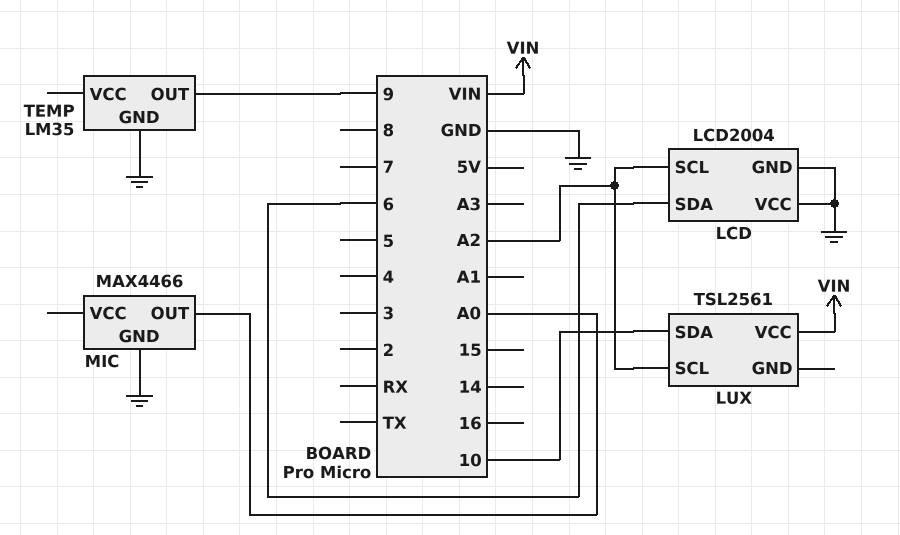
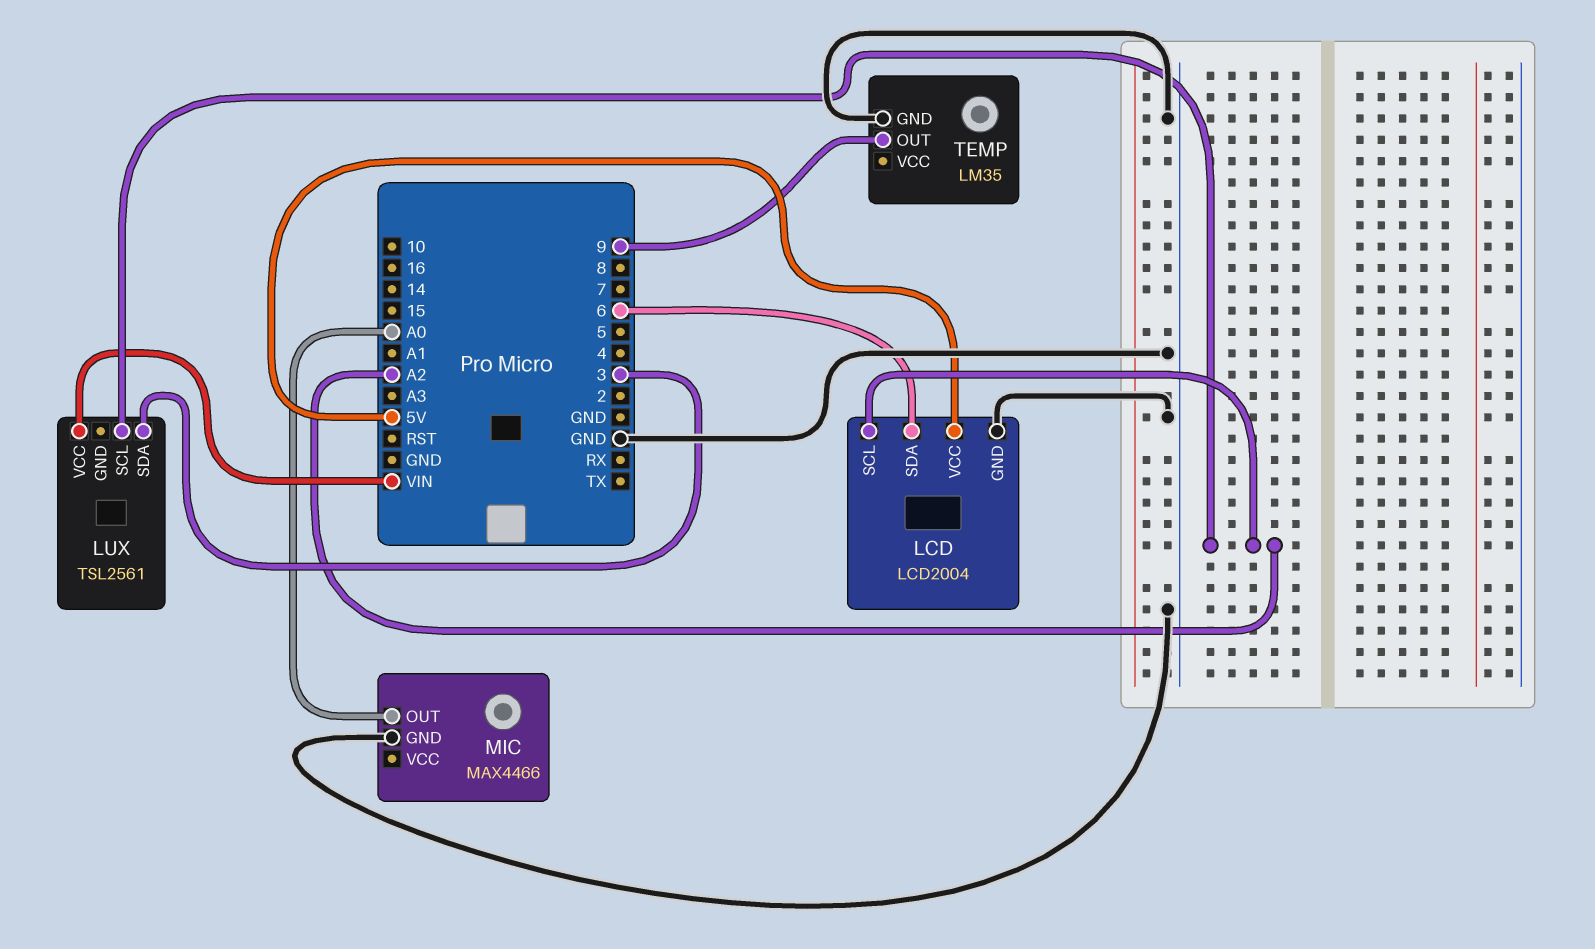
LCD pin VCC: GND -> 5V
LUX pin SDA: 10 -> 3

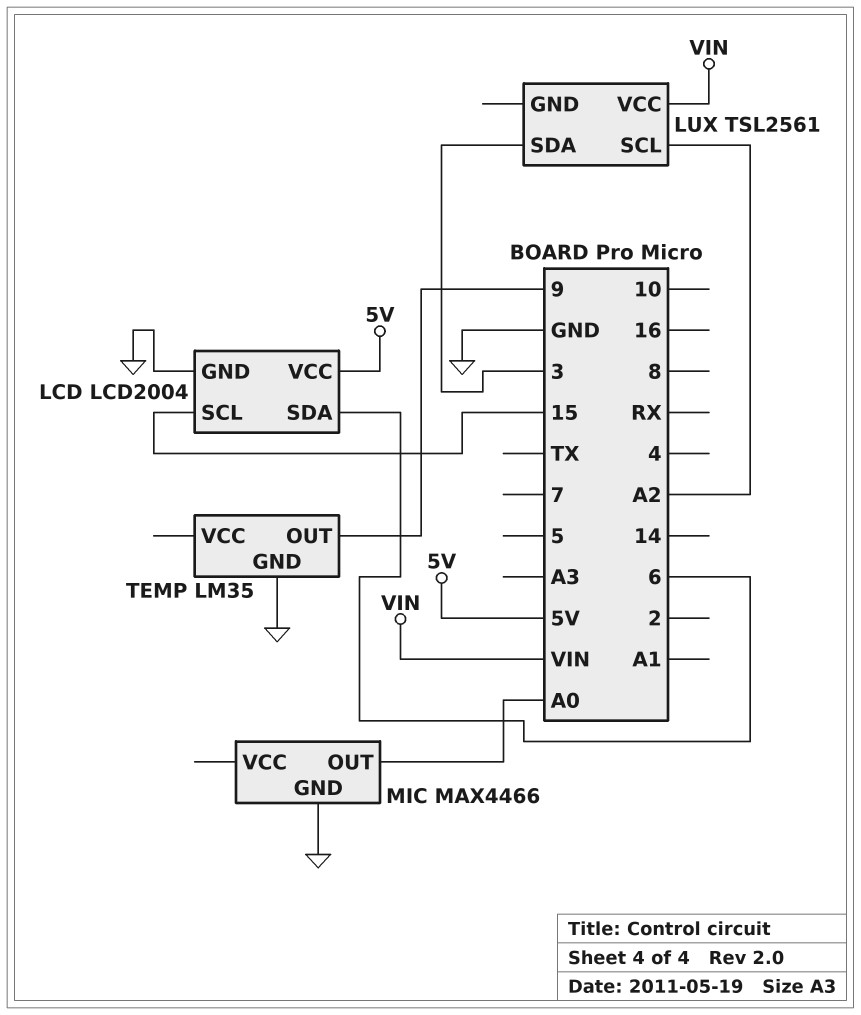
LCD pin SCL: A2 -> 15

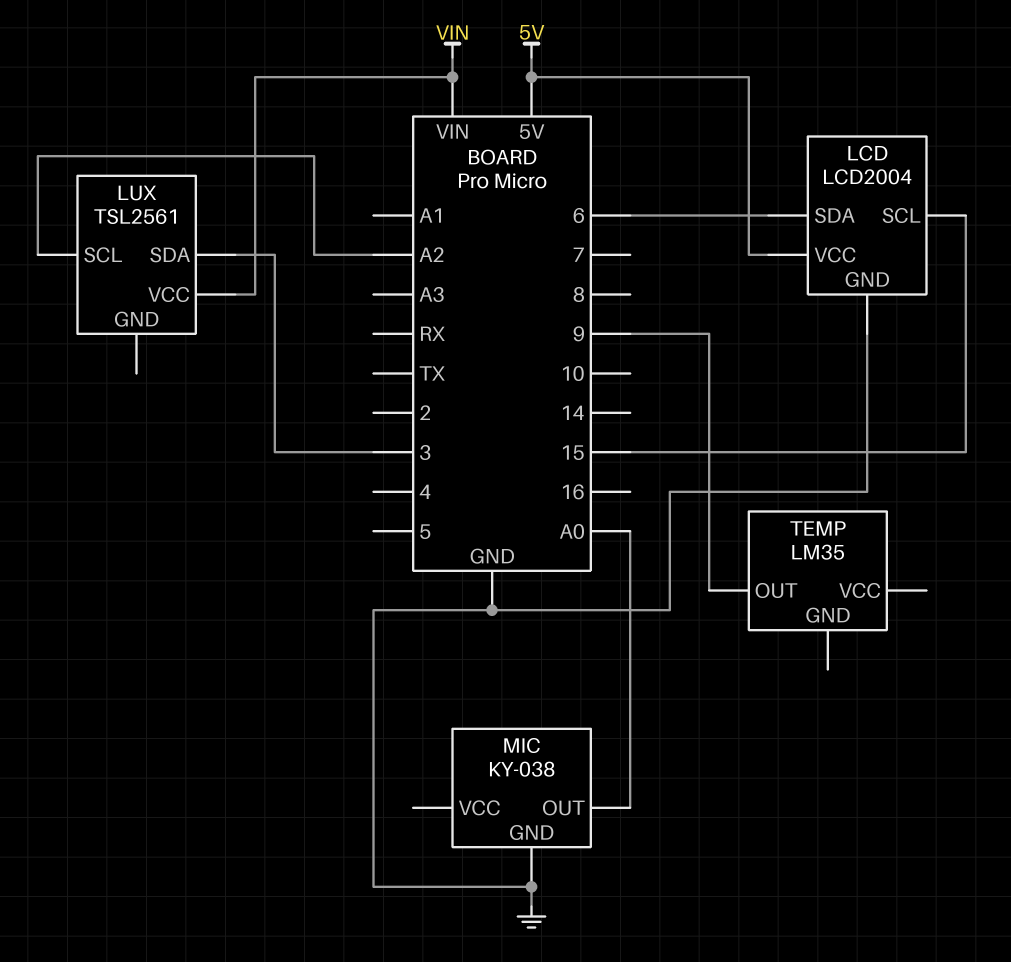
MIC: MAX4466 -> KY-038
TEMP pin GND: GND -> none

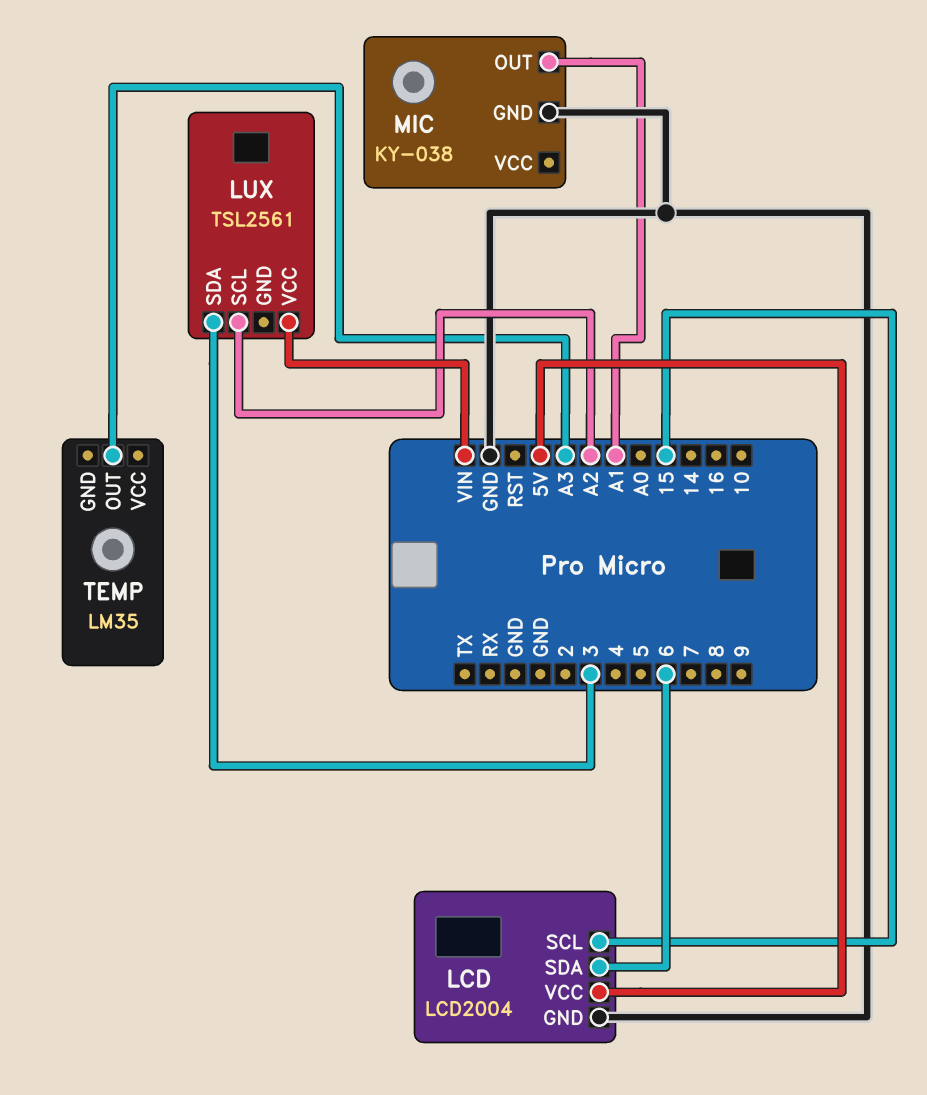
MIC pin OUT: A0 -> A1
TEMP pin OUT: 9 -> A3

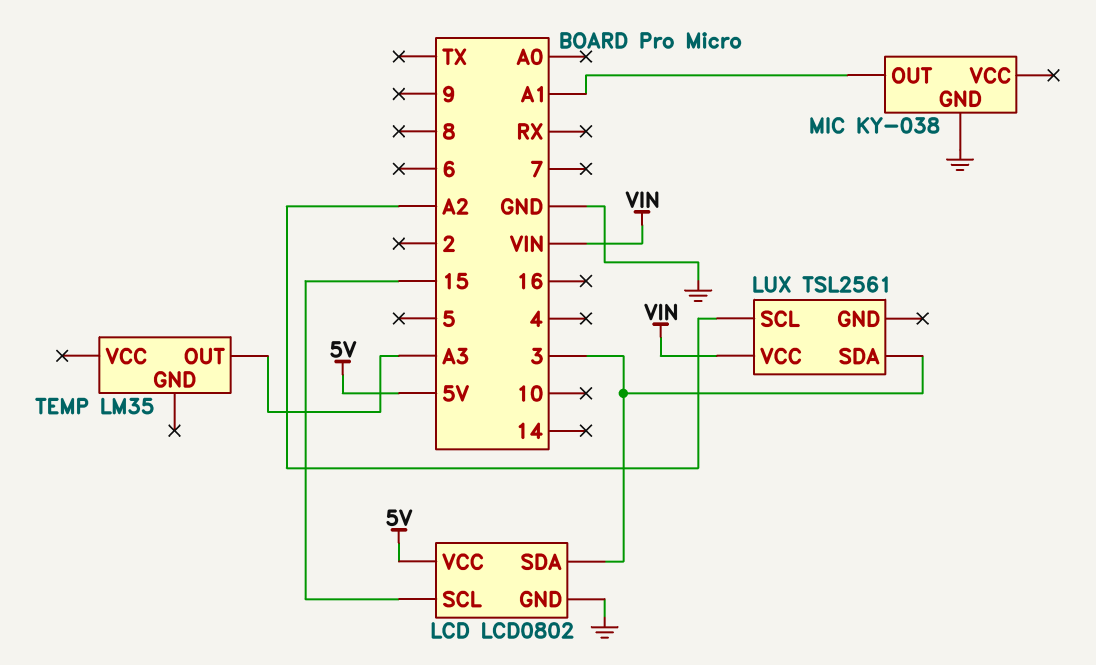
LCD: LCD2004 -> LCD0802
LCD pin SDA: 6 -> 3

